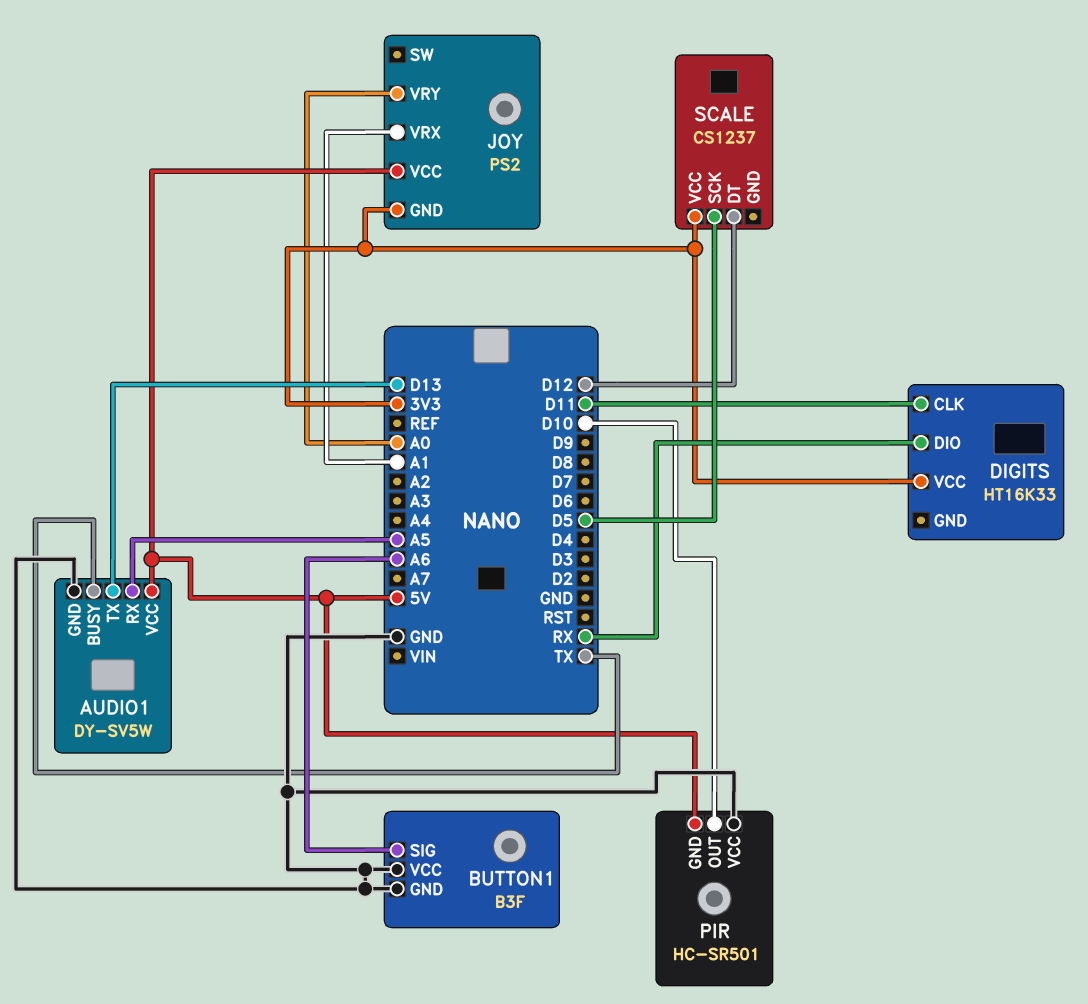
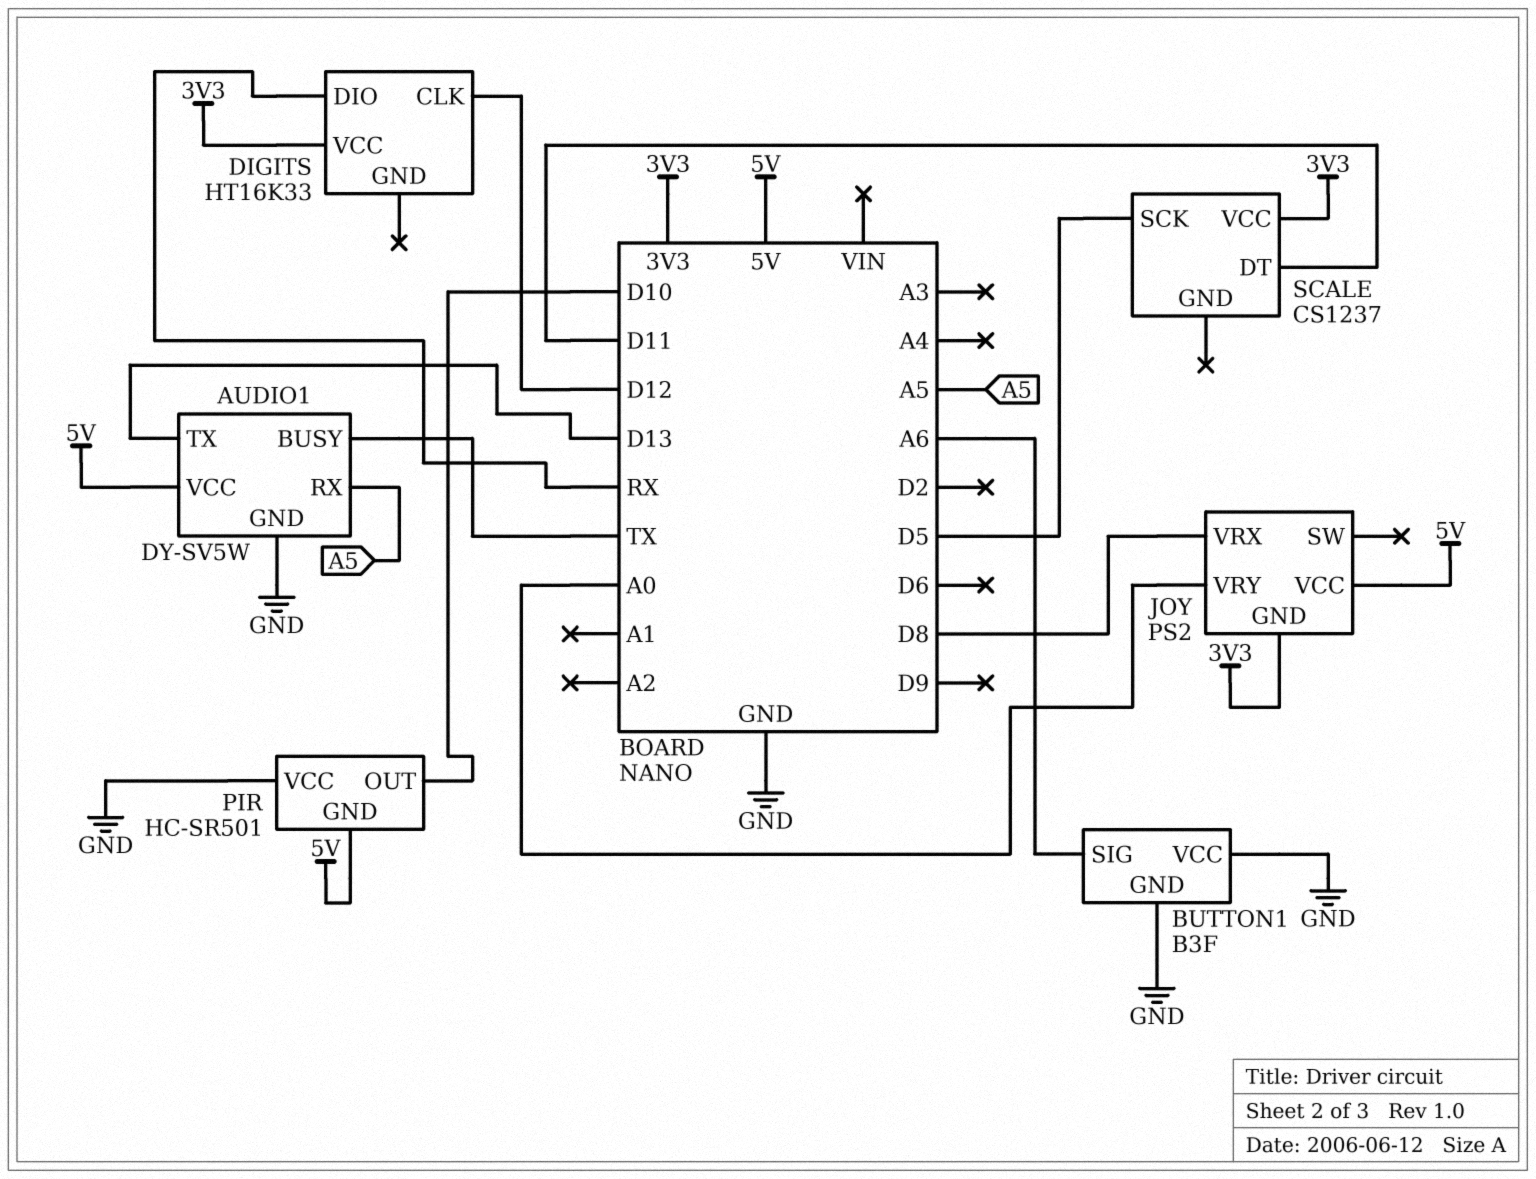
DIGITS pin CLK: D11 -> D12
JOY pin VRX: A1 -> D8
SCALE pin DT: D12 -> D11

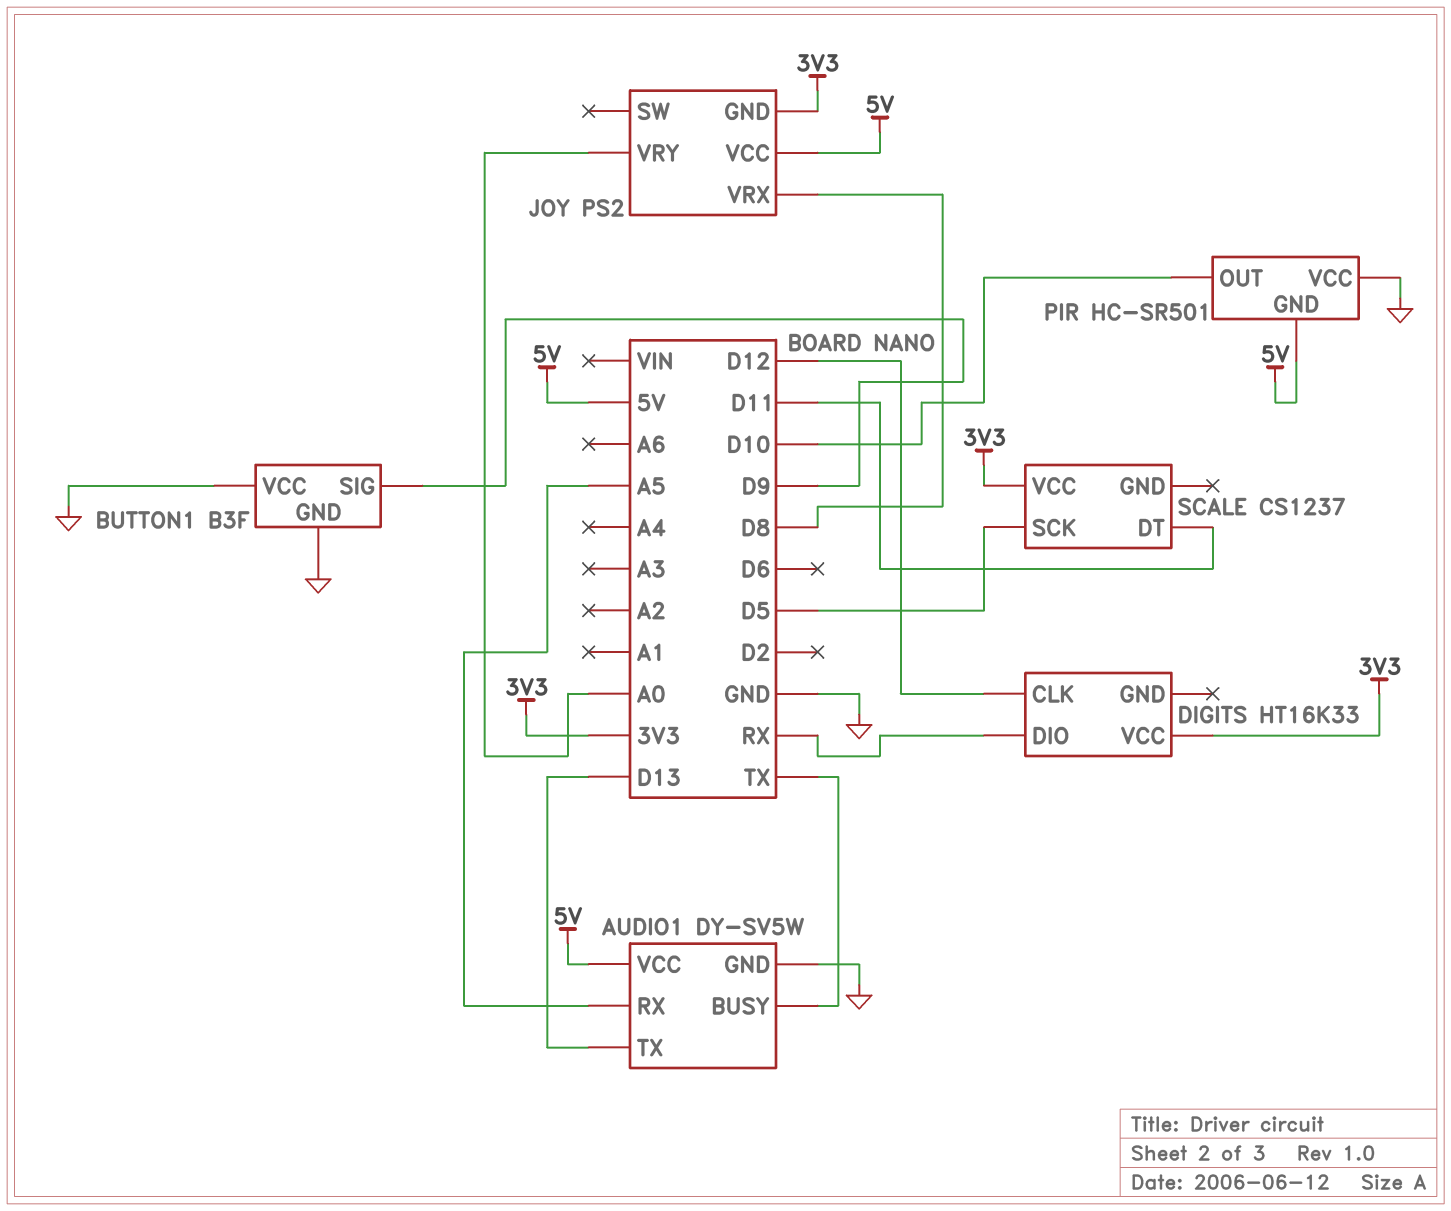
BUTTON1 pin SIG: A6 -> D9

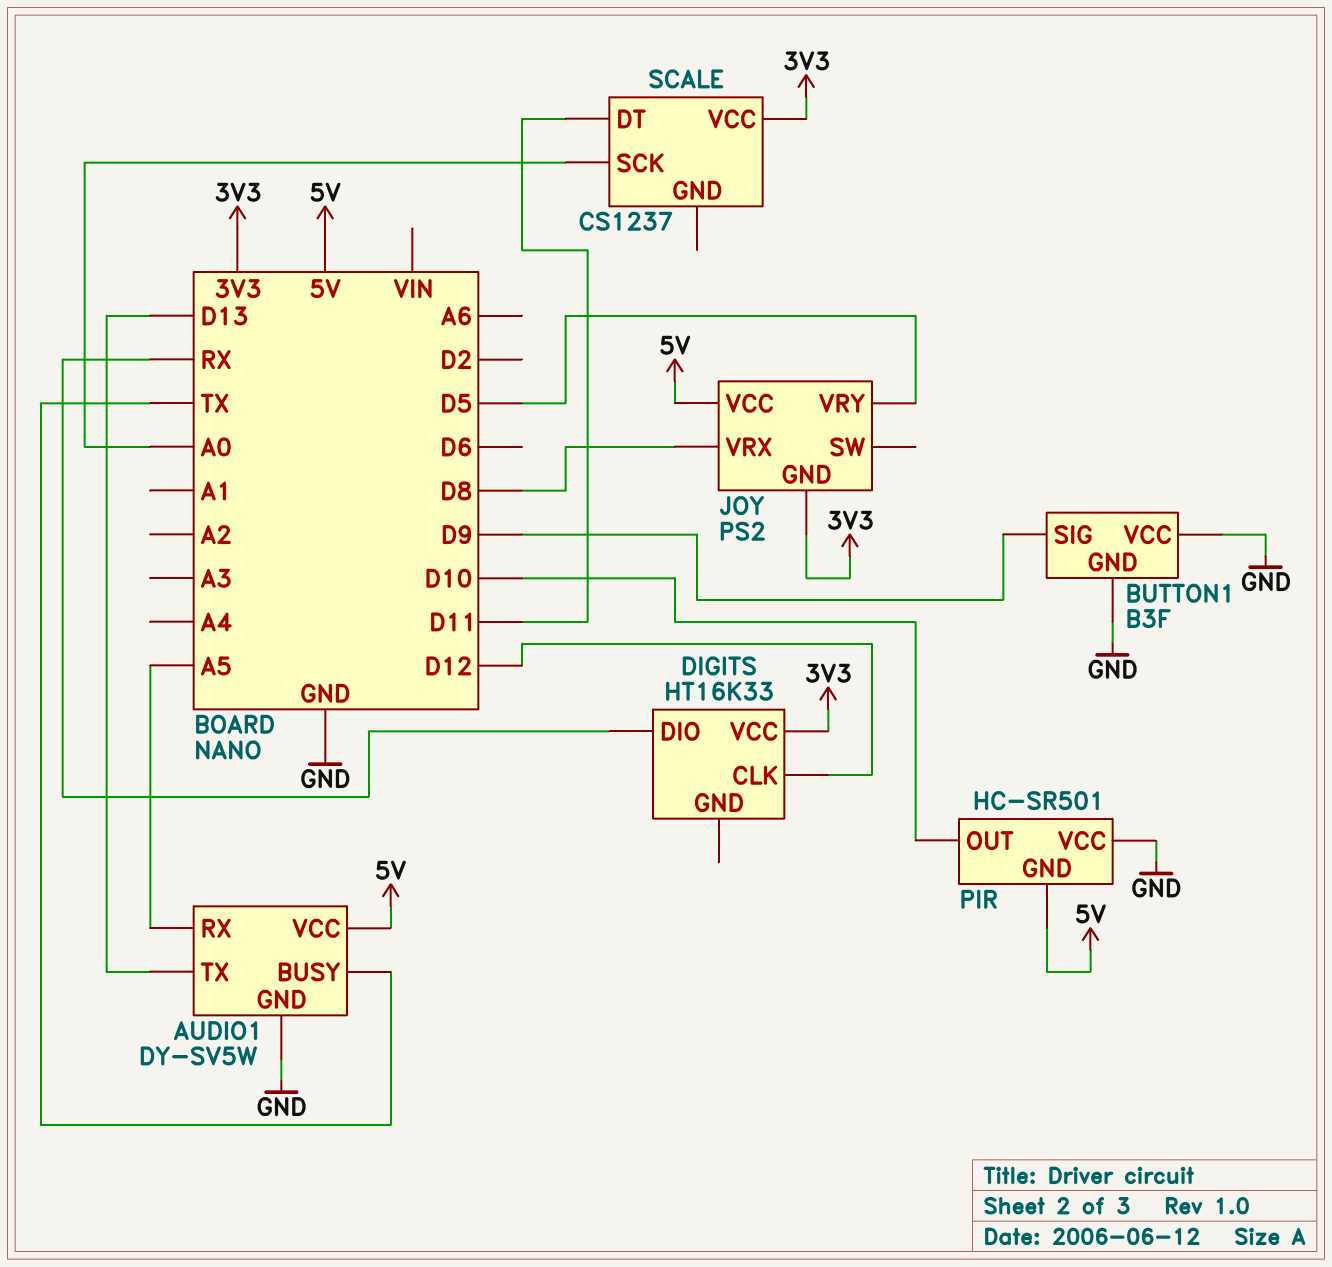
JOY pin VRY: A0 -> D5
SCALE pin SCK: D5 -> A0

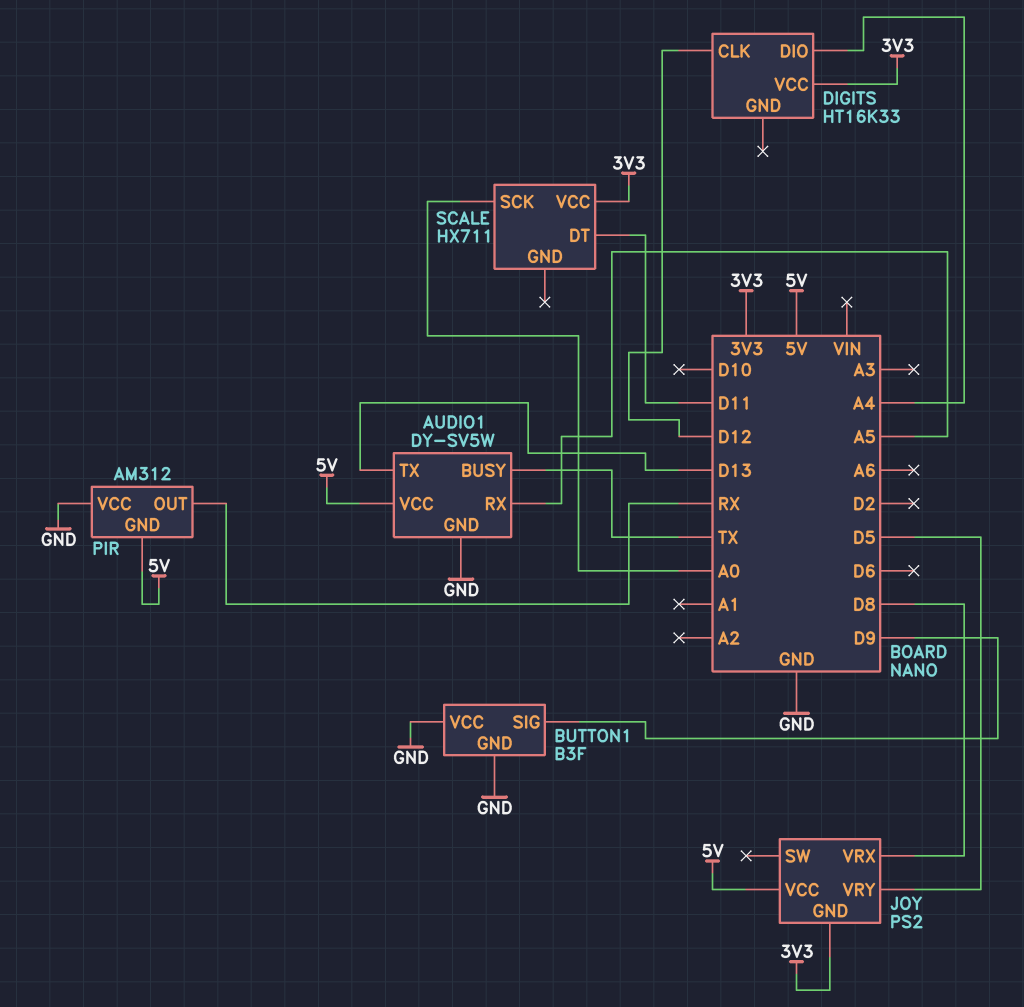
DIGITS pin DIO: RX -> A4
PIR: HC-SR501 -> AM312
PIR pin OUT: D10 -> RX
SCALE: CS1237 -> HX711

